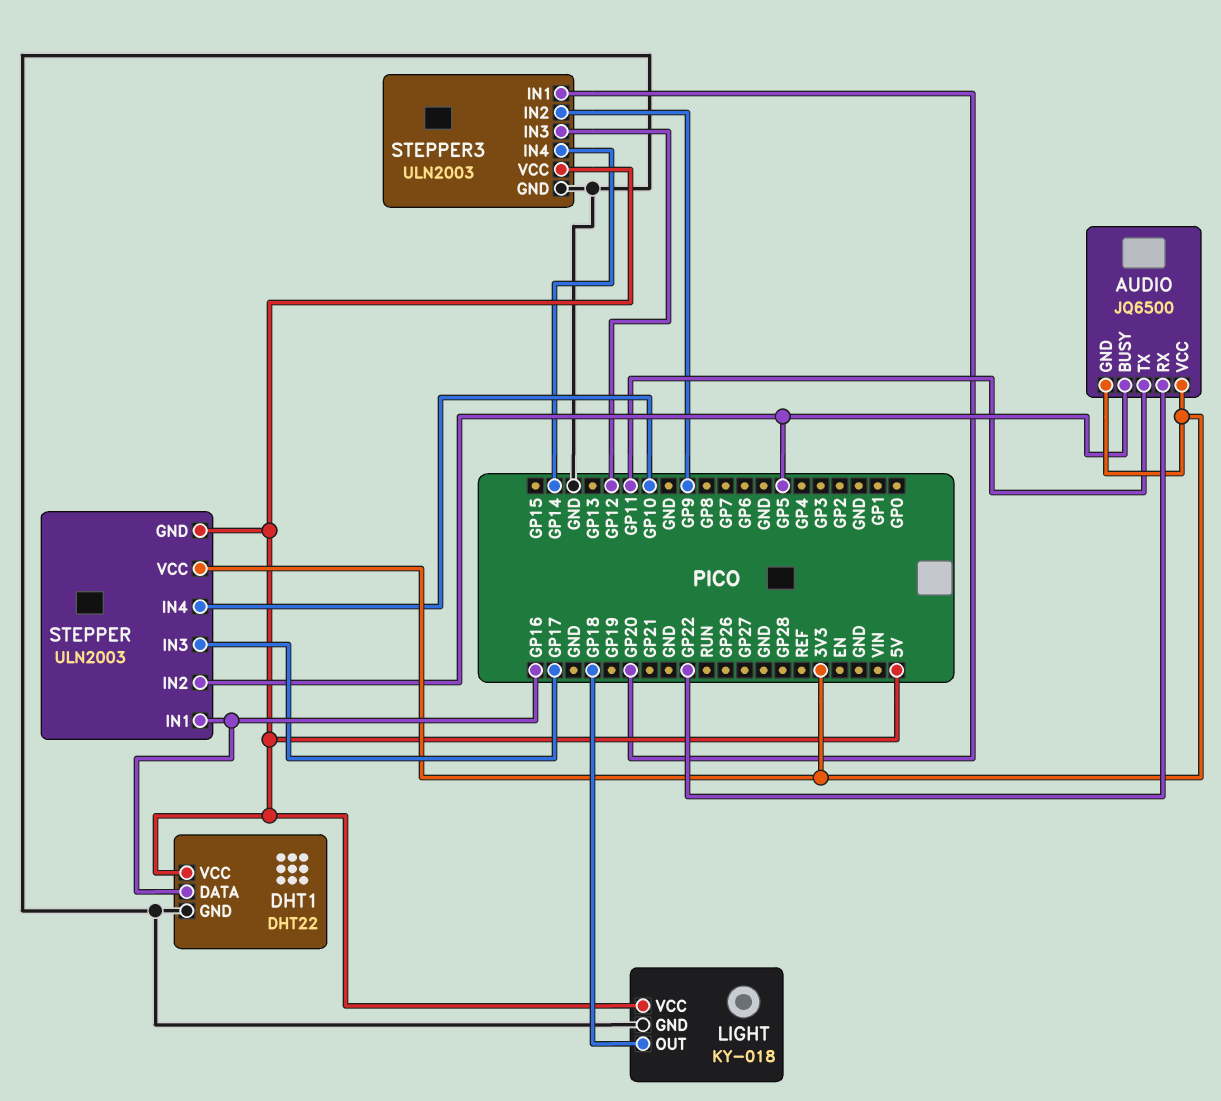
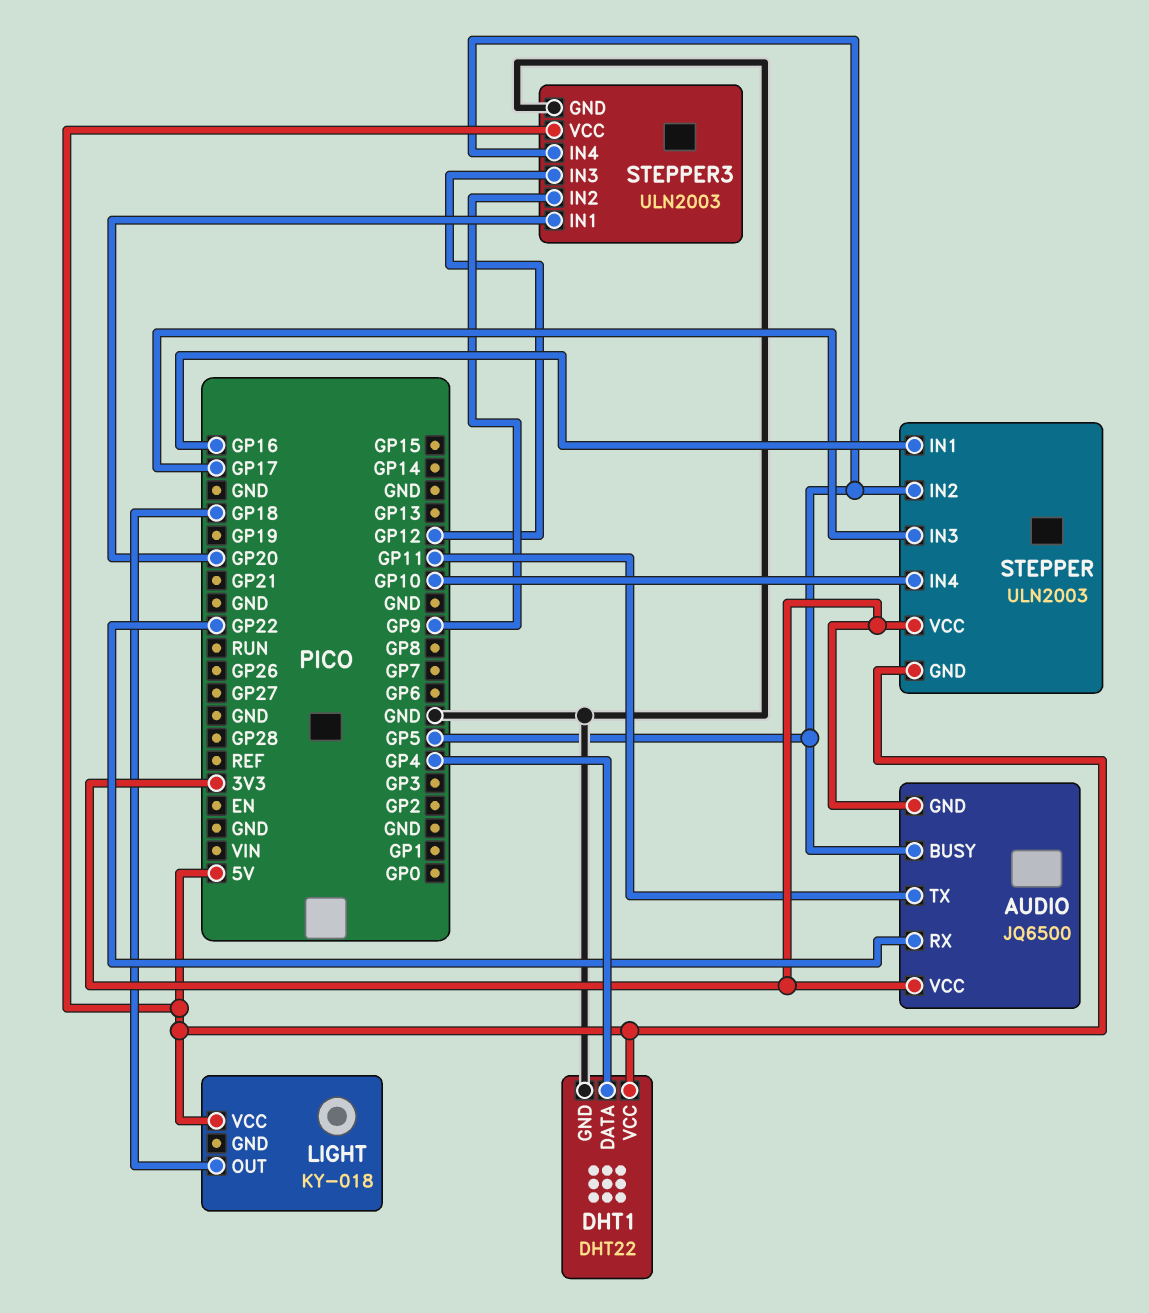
DHT1 pin DATA: GP16 -> GP4
LIGHT pin GND: GND -> none
STEPPER3 pin IN4: GP14 -> GP5

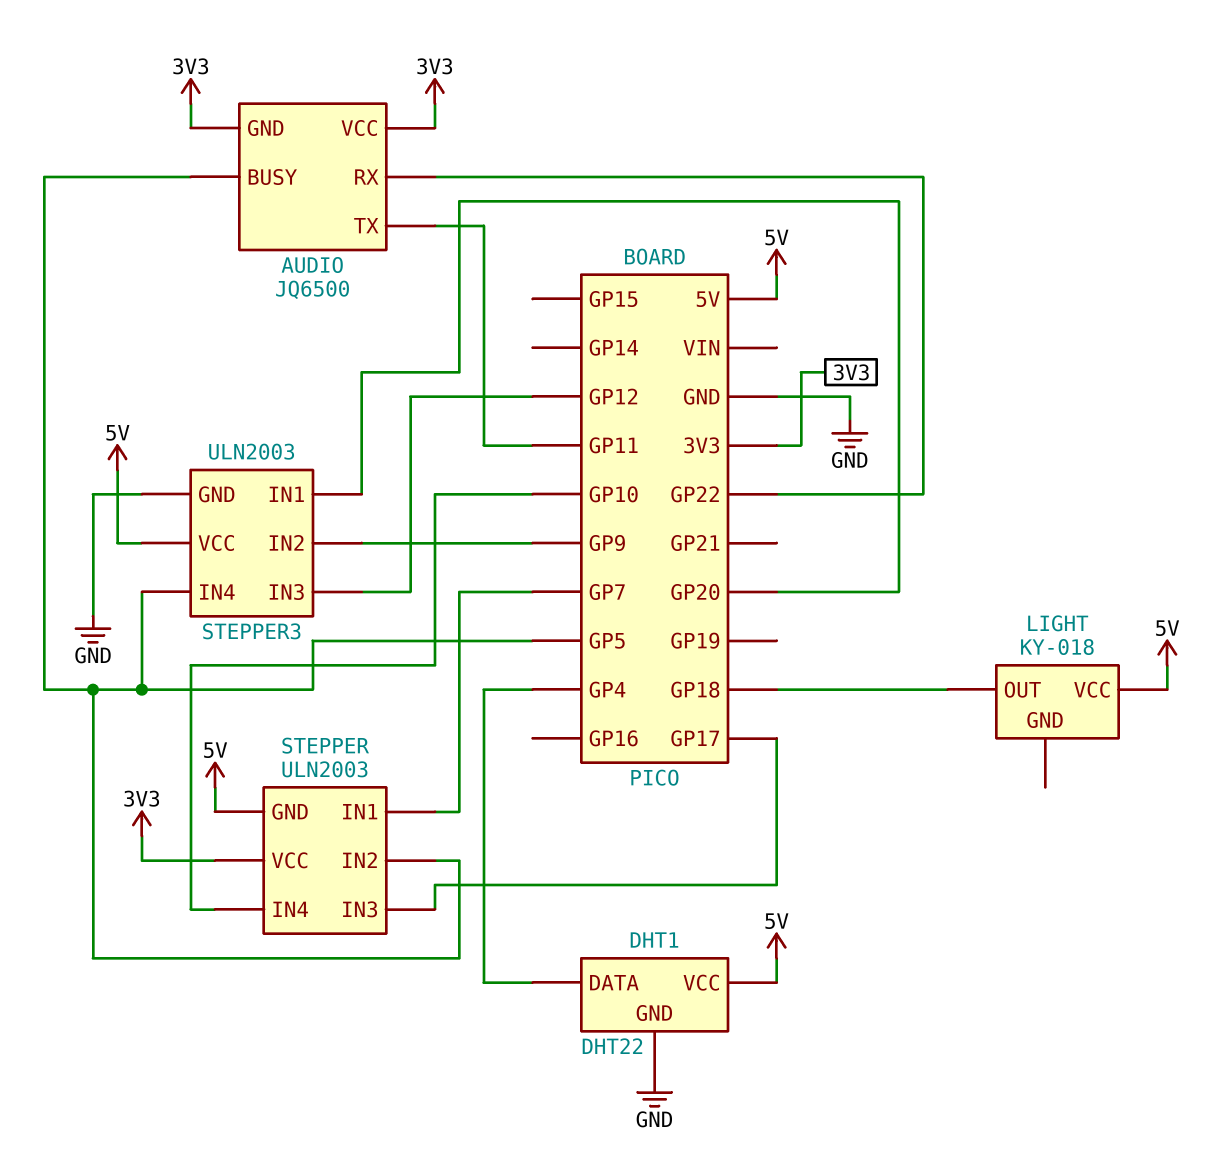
STEPPER pin IN1: GP16 -> GP7

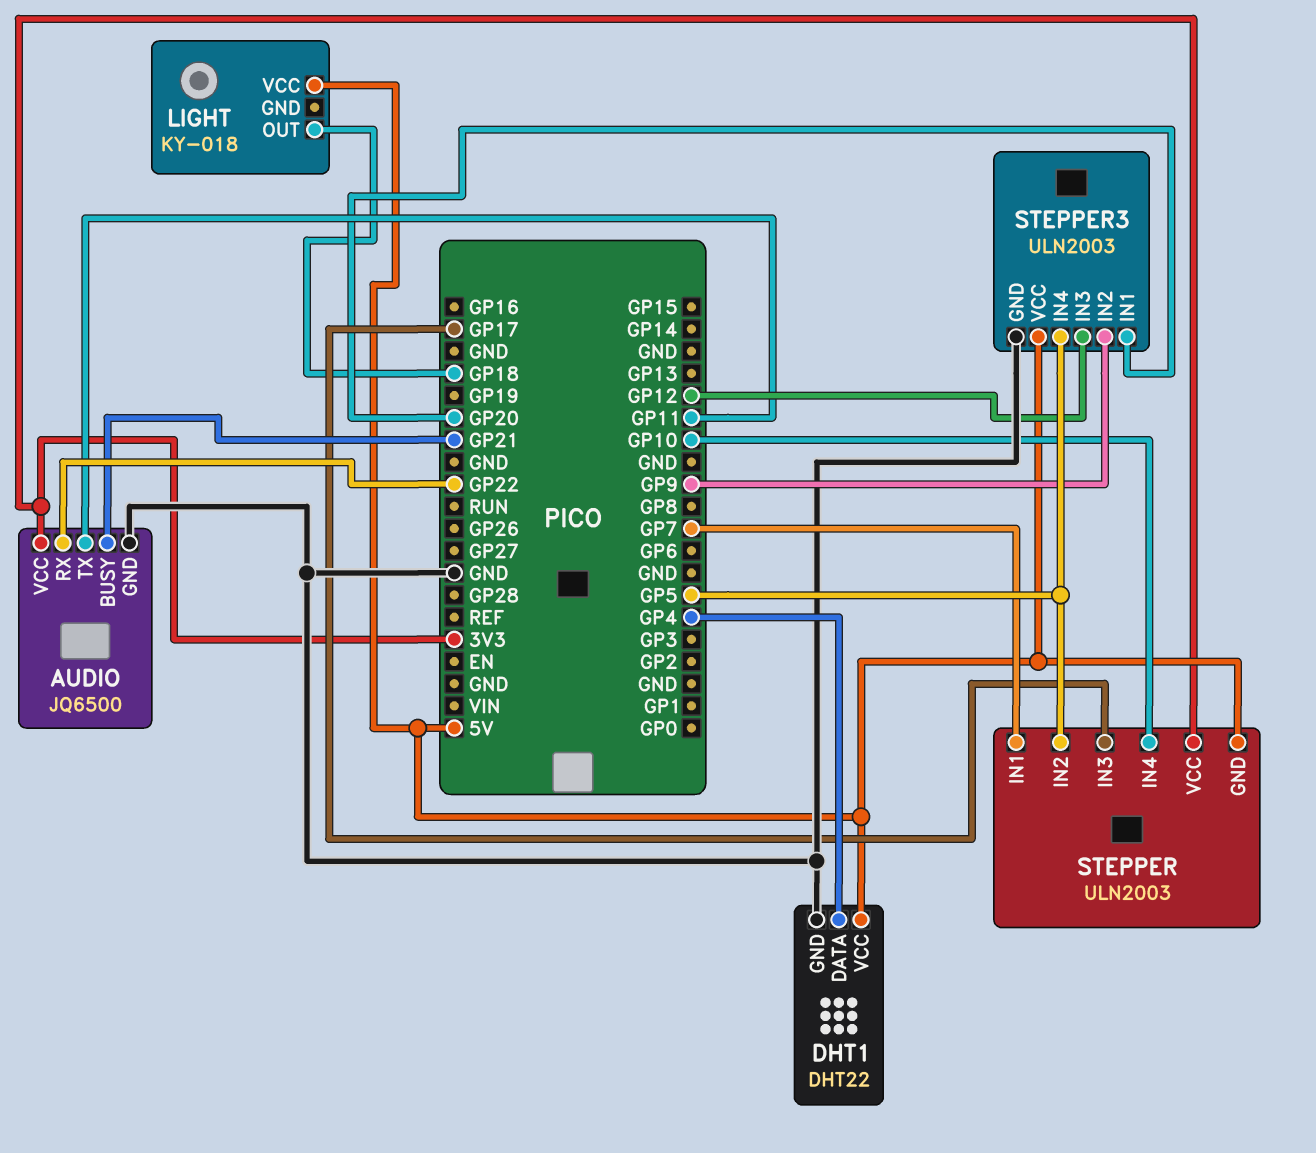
AUDIO pin BUSY: GP5 -> GP21
AUDIO pin GND: 3V3 -> GND

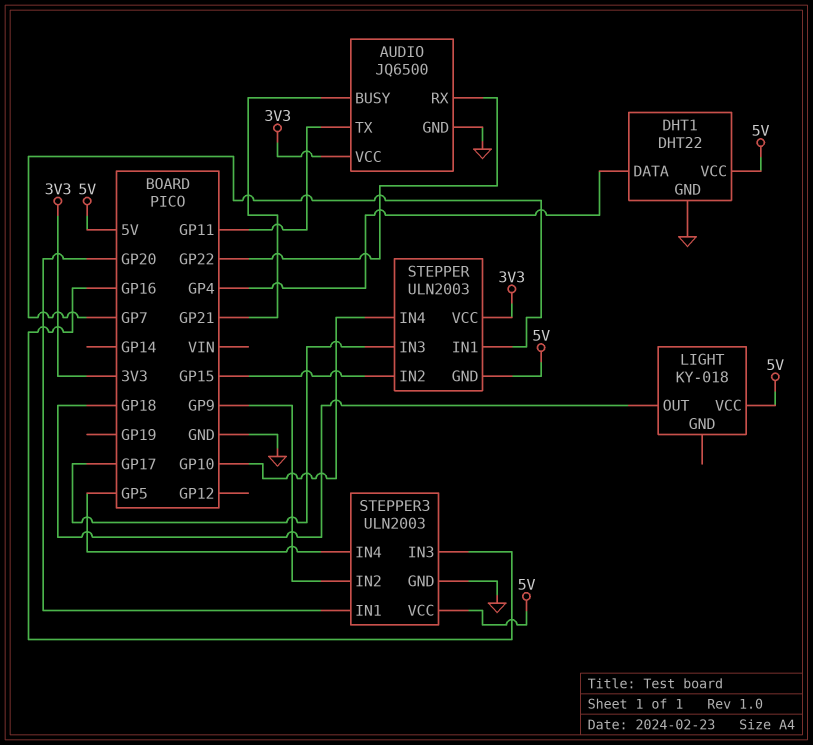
STEPPER pin IN2: GP5 -> GP15
STEPPER3 pin IN3: GP12 -> GP16

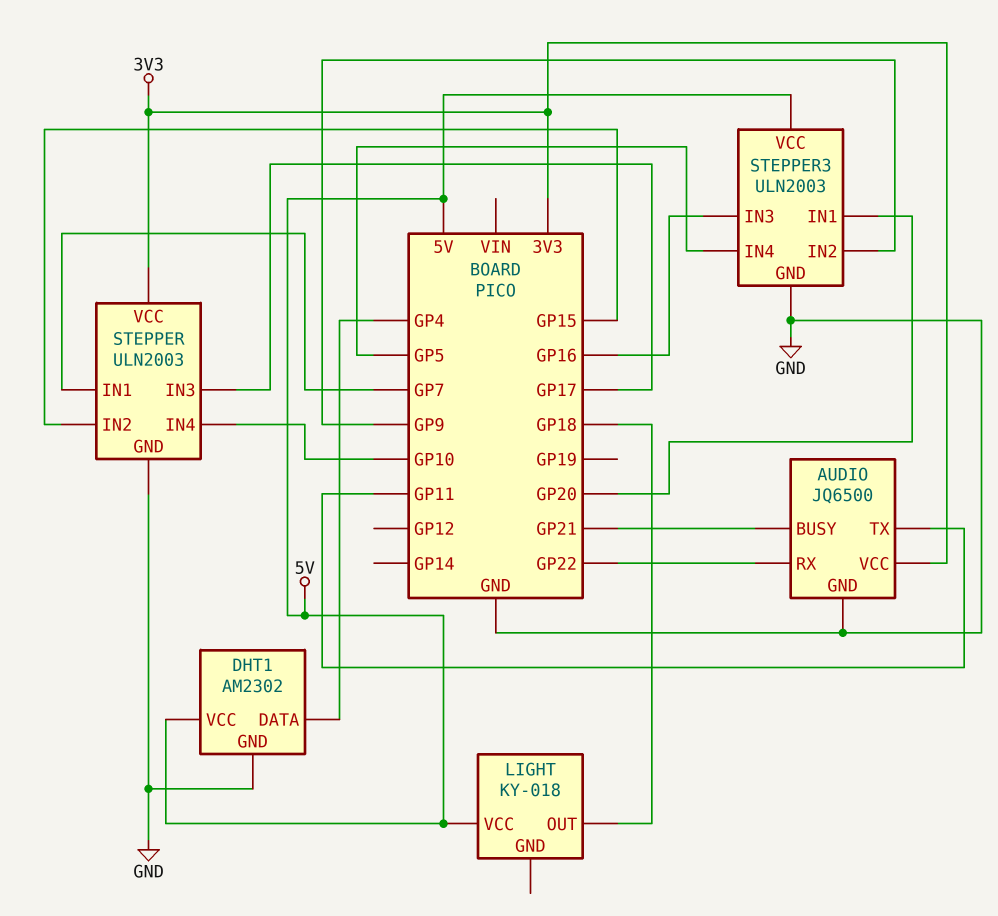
DHT1: DHT22 -> AM2302
STEPPER pin GND: 5V -> GND

